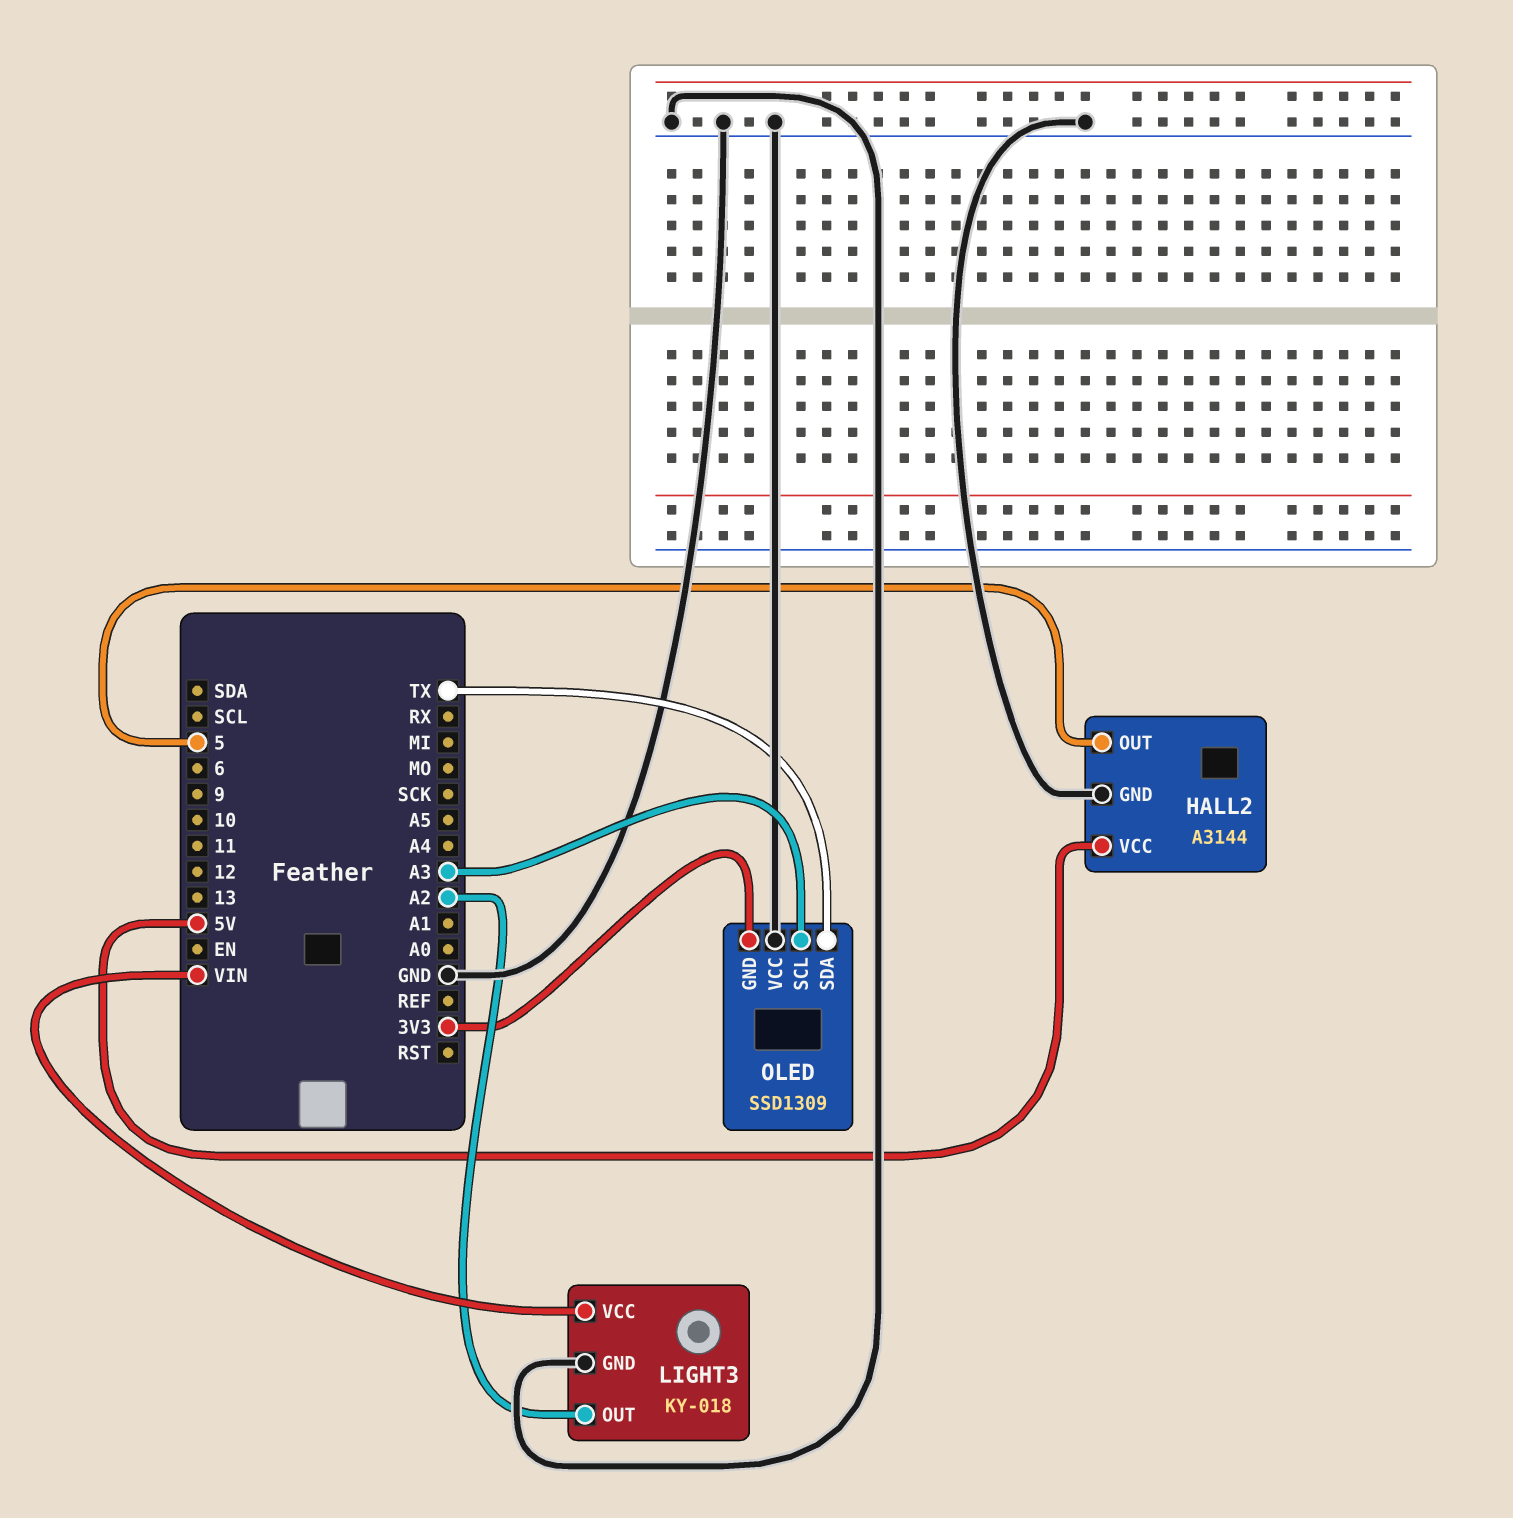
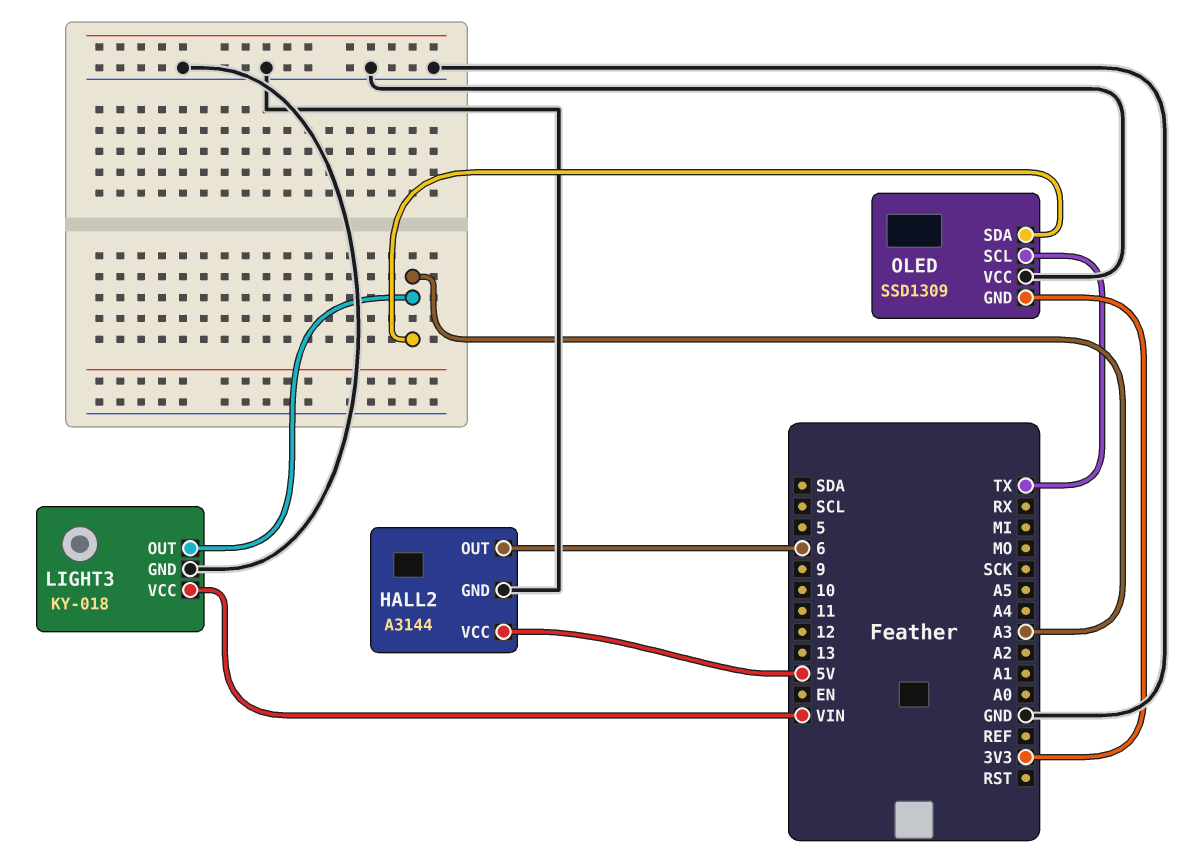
HALL2 pin OUT: 5 -> 6
LIGHT3 pin OUT: A2 -> A3
OLED pin SCL: A3 -> TX
OLED pin SDA: TX -> A3

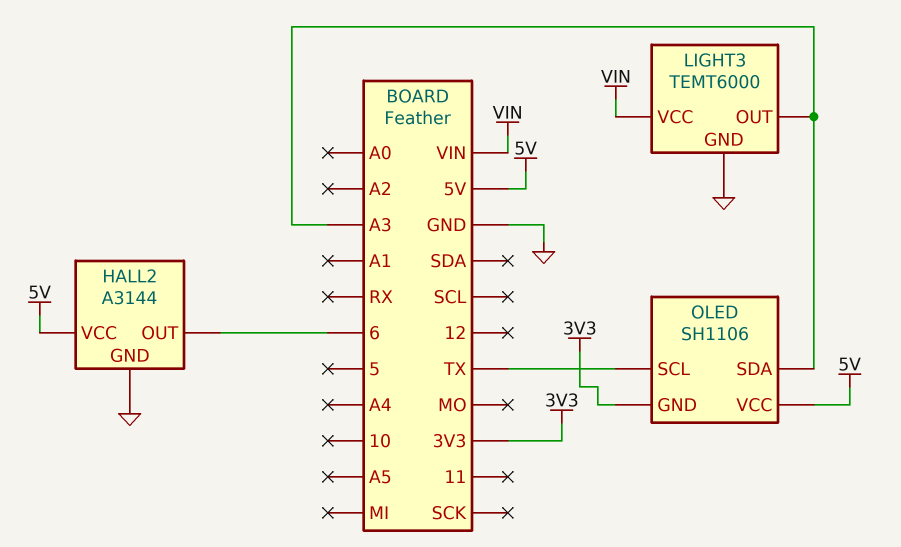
LIGHT3: KY-018 -> TEMT6000
OLED: SSD1309 -> SH1106
OLED pin VCC: GND -> 5V

